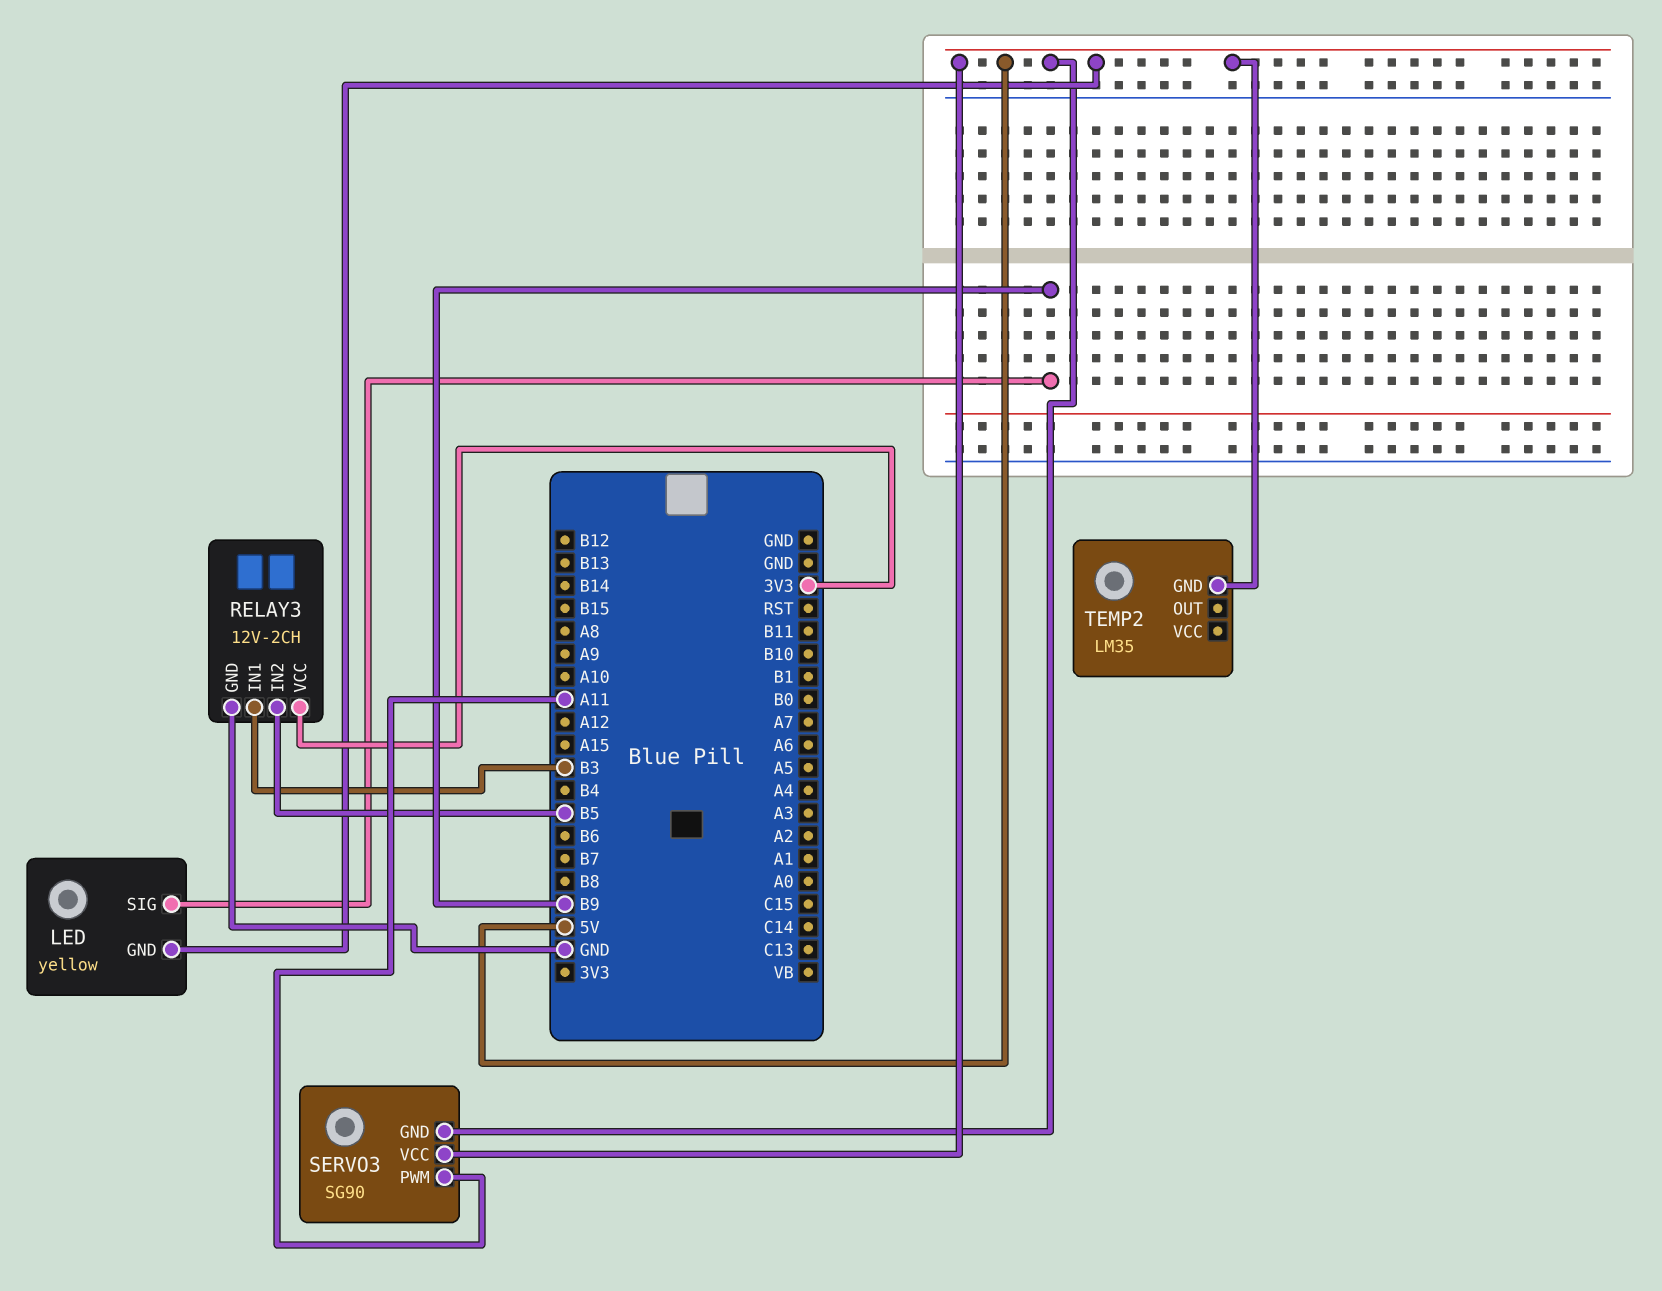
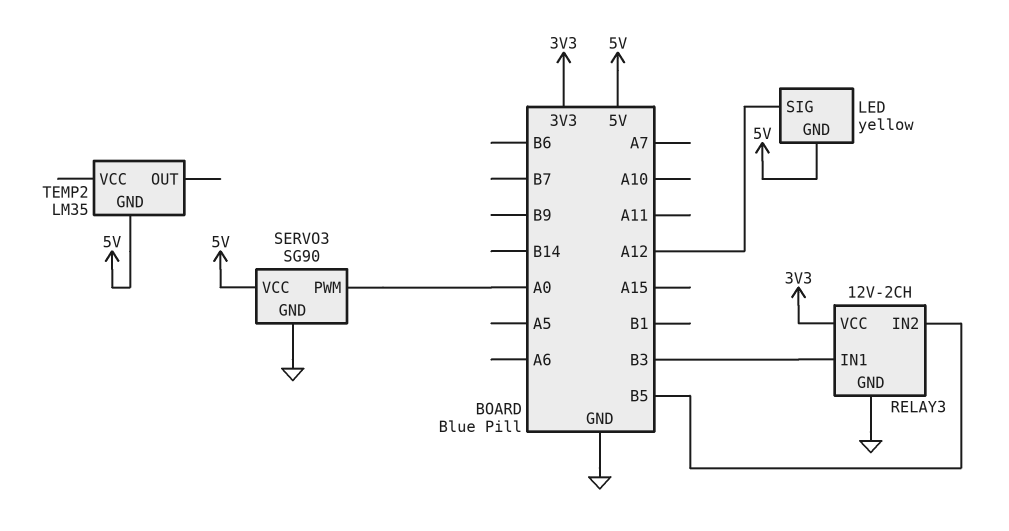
LED pin SIG: B9 -> A12
SERVO3 pin GND: 5V -> GND
SERVO3 pin PWM: A11 -> A0

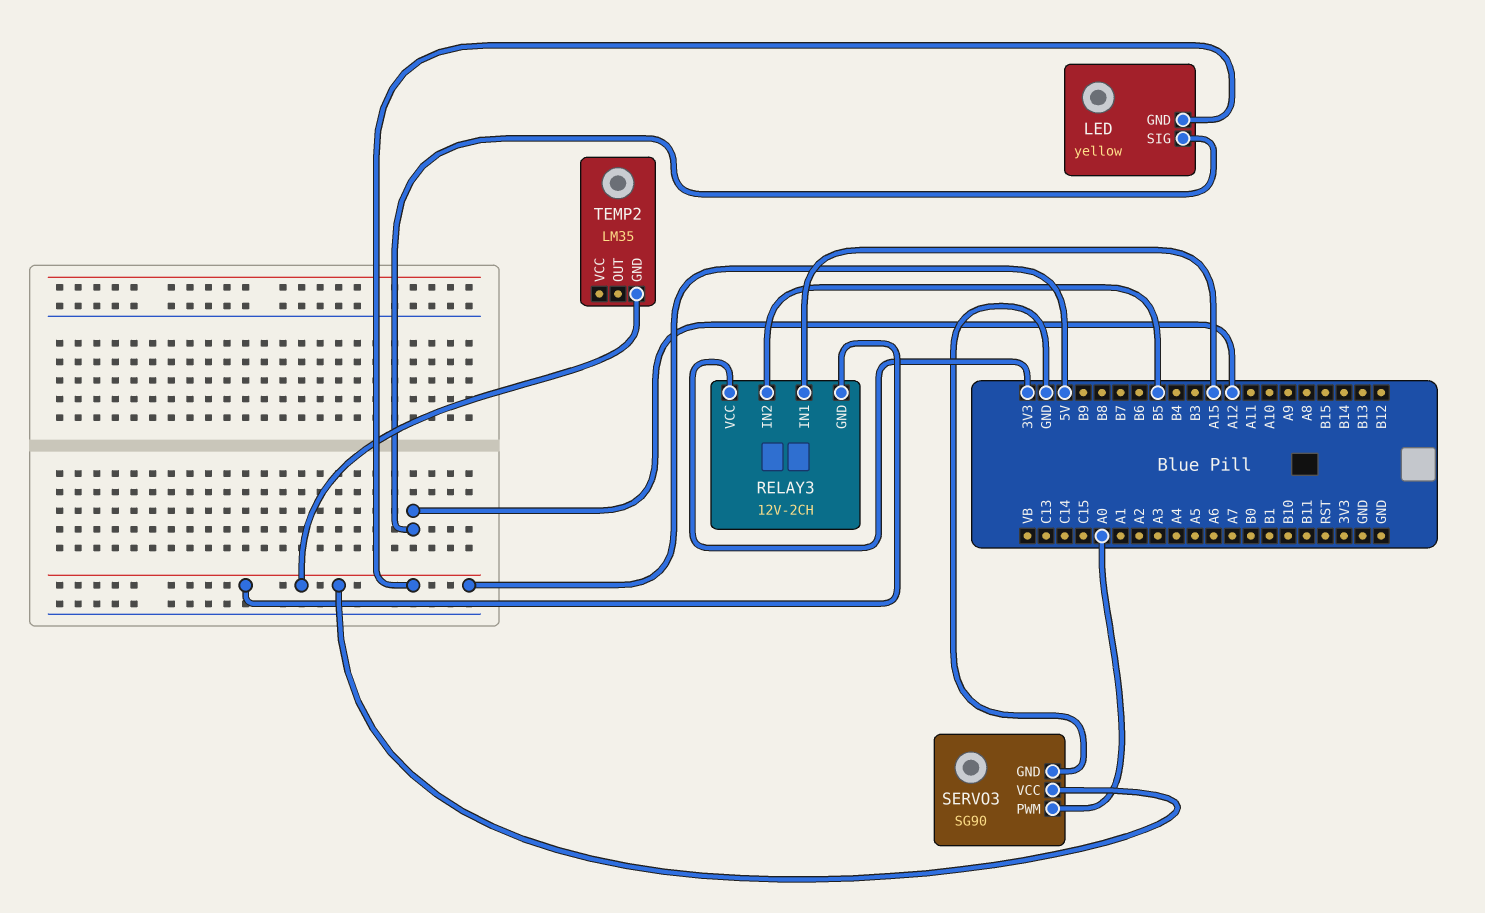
RELAY3 pin GND: GND -> 5V
RELAY3 pin IN1: B3 -> A15

